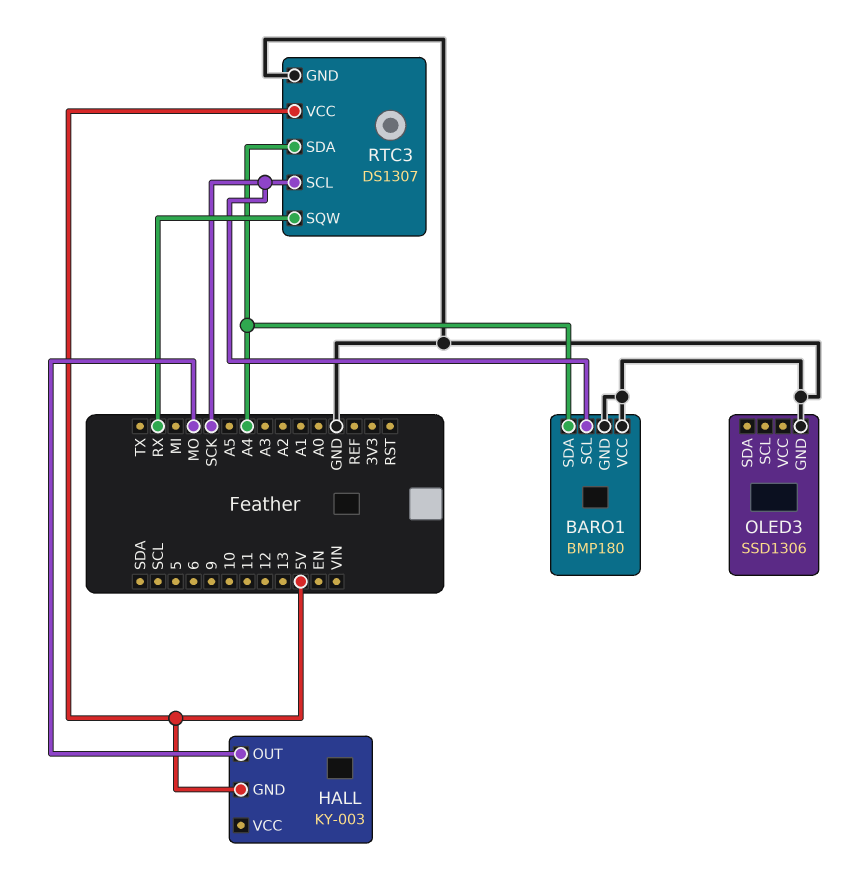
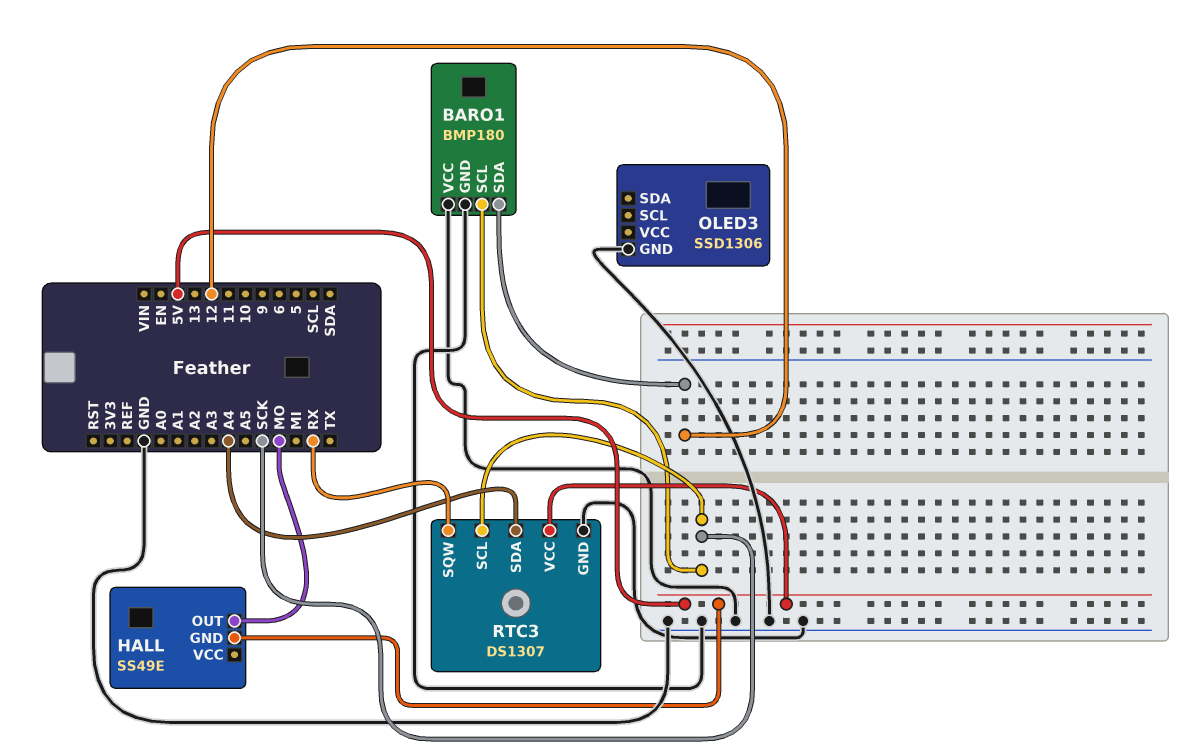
BARO1 pin SDA: A4 -> 12
HALL: KY-003 -> SS49E

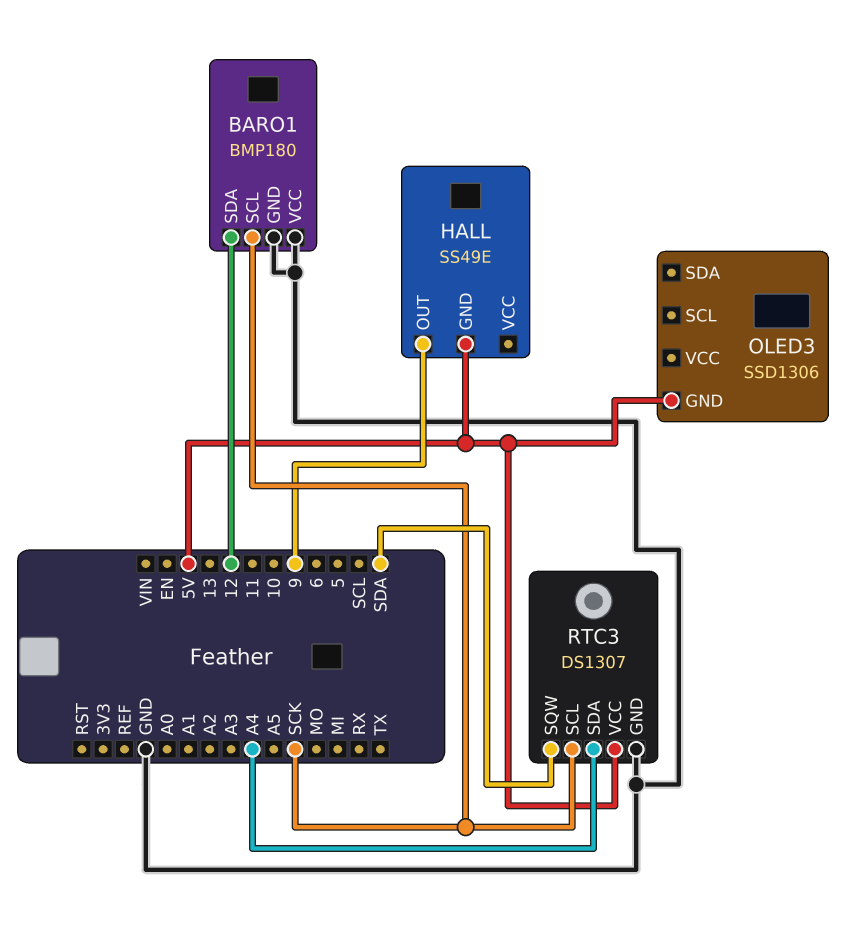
HALL pin OUT: MO -> 9
OLED3 pin GND: GND -> 5V
RTC3 pin SQW: RX -> SDA

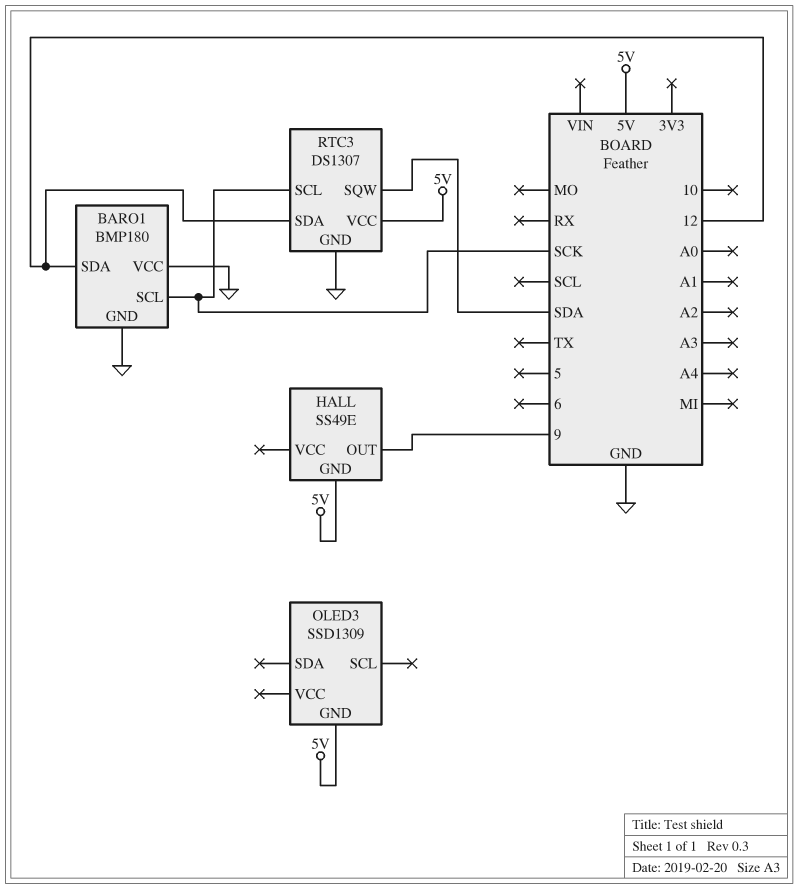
OLED3: SSD1306 -> SSD1309
RTC3 pin SDA: A4 -> 12

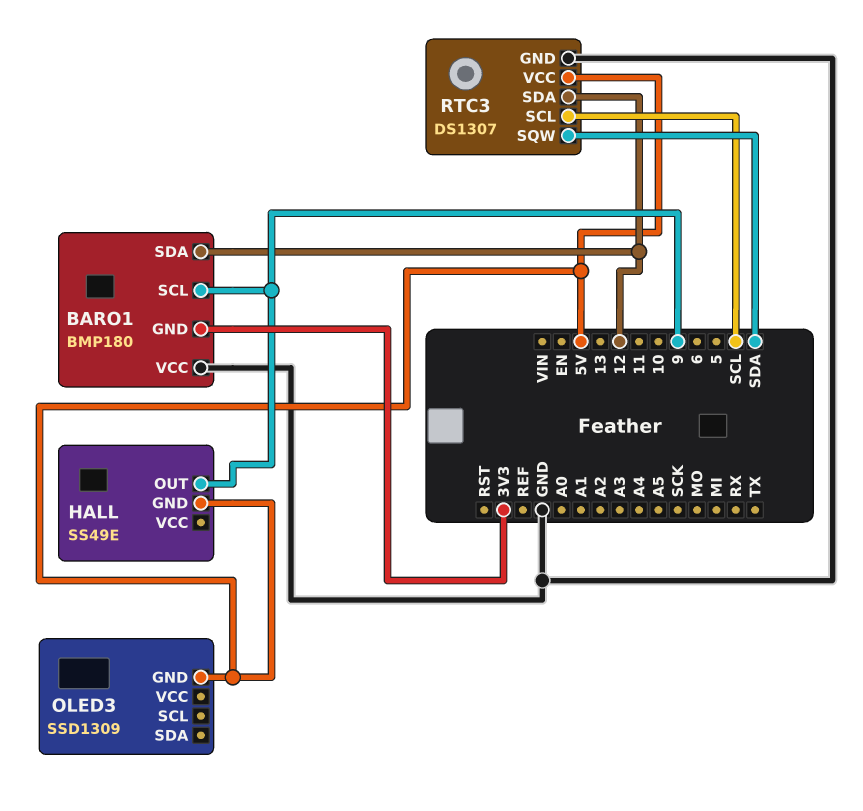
BARO1 pin GND: GND -> 3V3
BARO1 pin SCL: SCK -> 9
RTC3 pin SCL: SCK -> SCL

